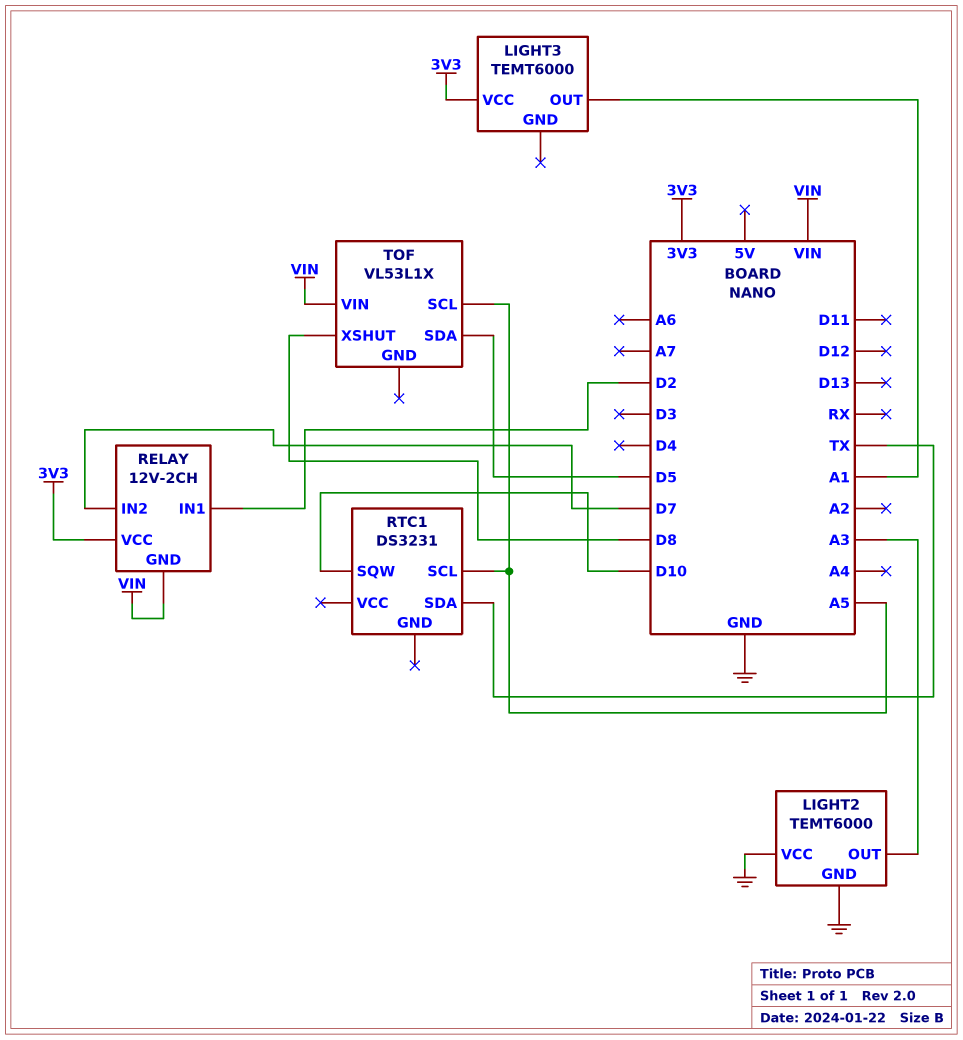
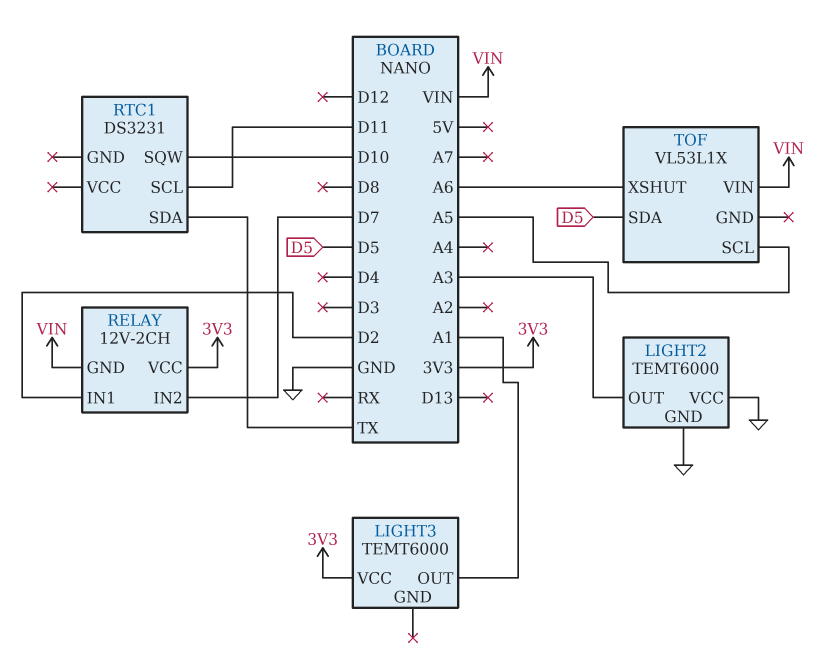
RTC1 pin SCL: A5 -> D11
TOF pin XSHUT: D8 -> A6

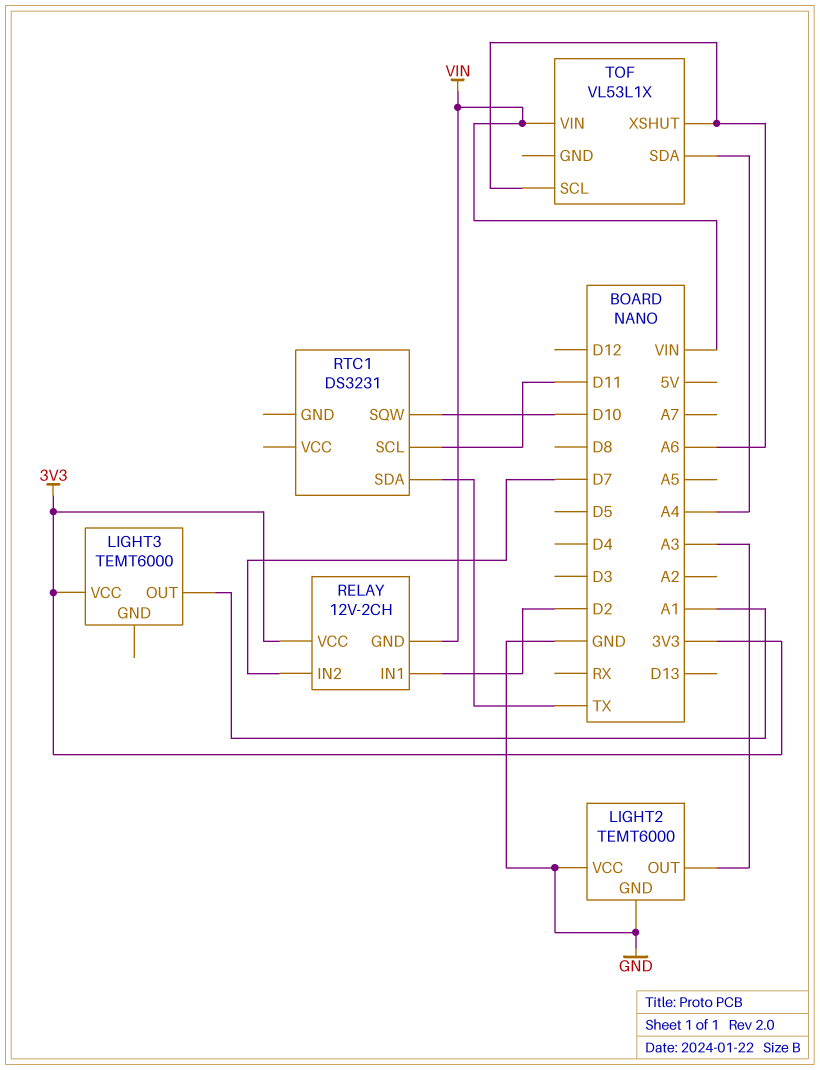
TOF pin SCL: A5 -> A6
TOF pin SDA: D5 -> A4

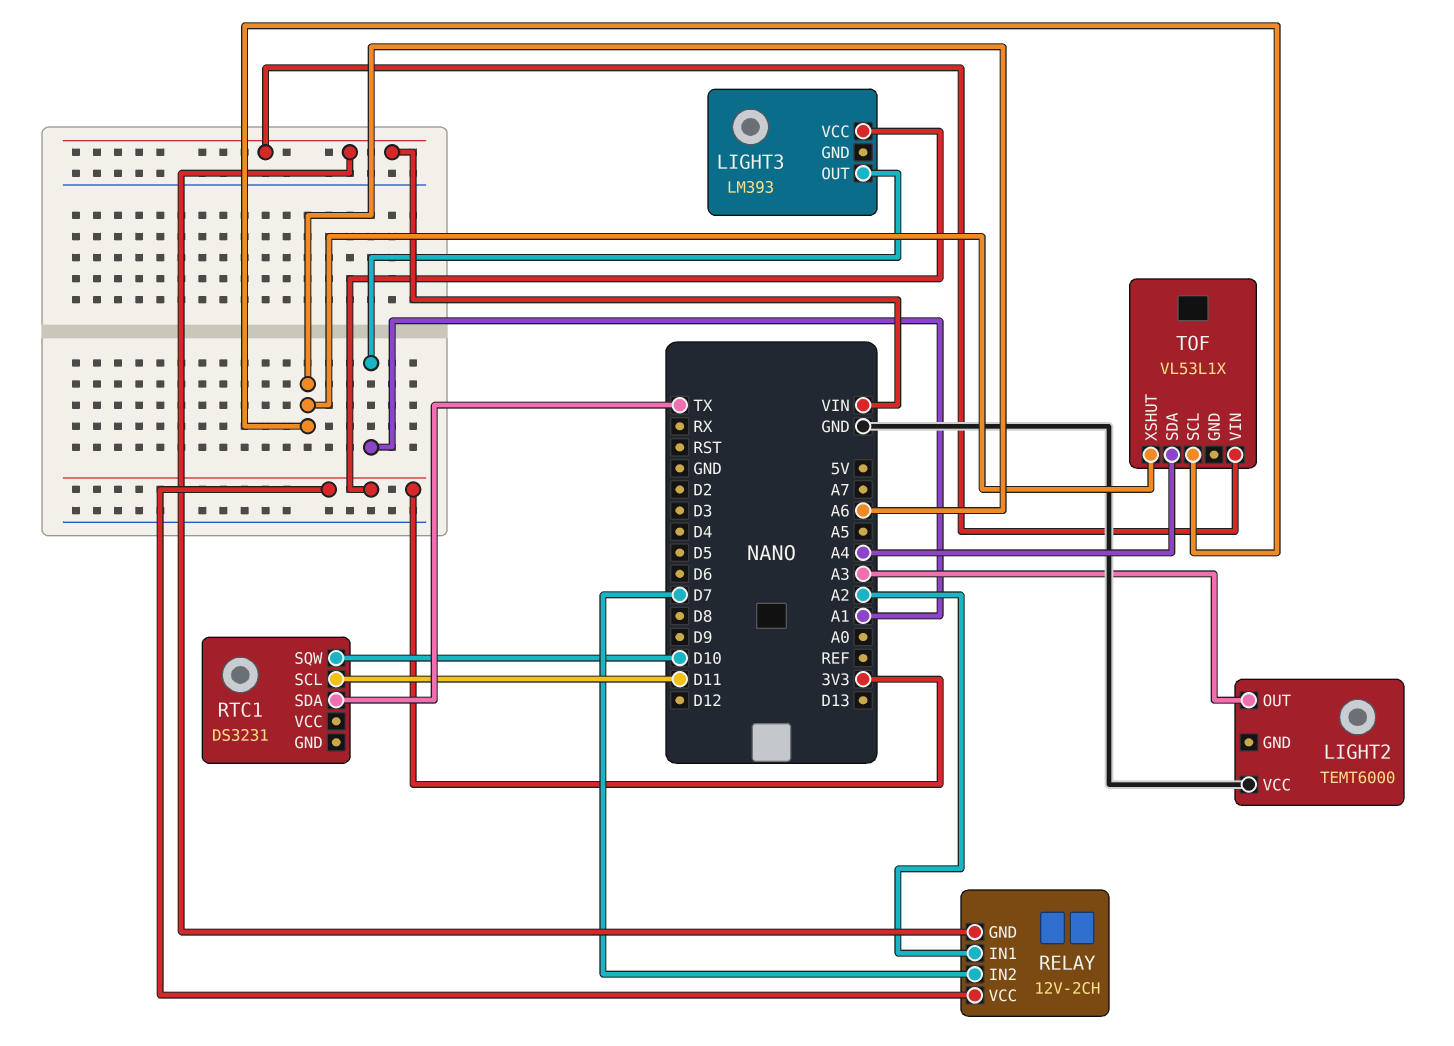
LIGHT2 pin GND: GND -> none
LIGHT3: TEMT6000 -> LM393
RELAY pin IN1: D2 -> A2

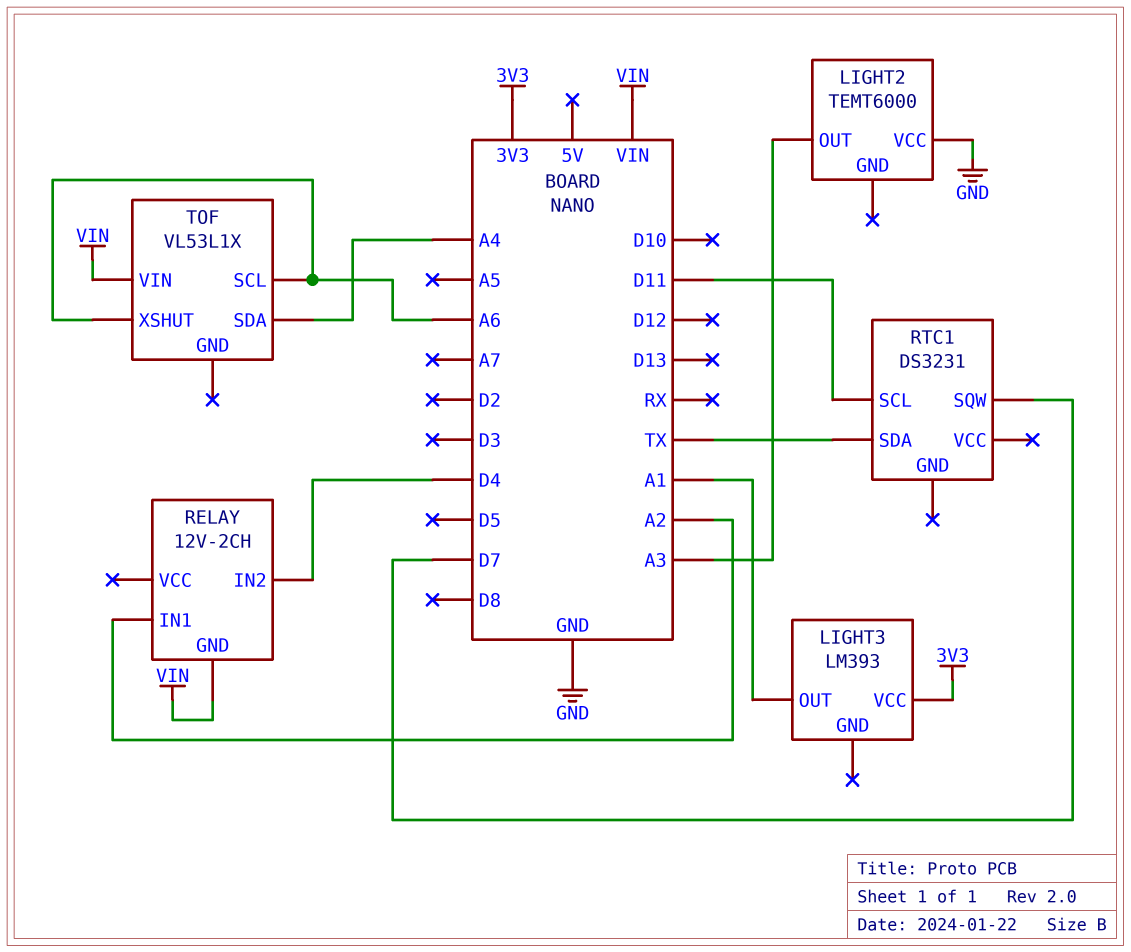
RELAY pin IN2: D7 -> D4
RELAY pin VCC: 3V3 -> none
RTC1 pin SQW: D10 -> D7

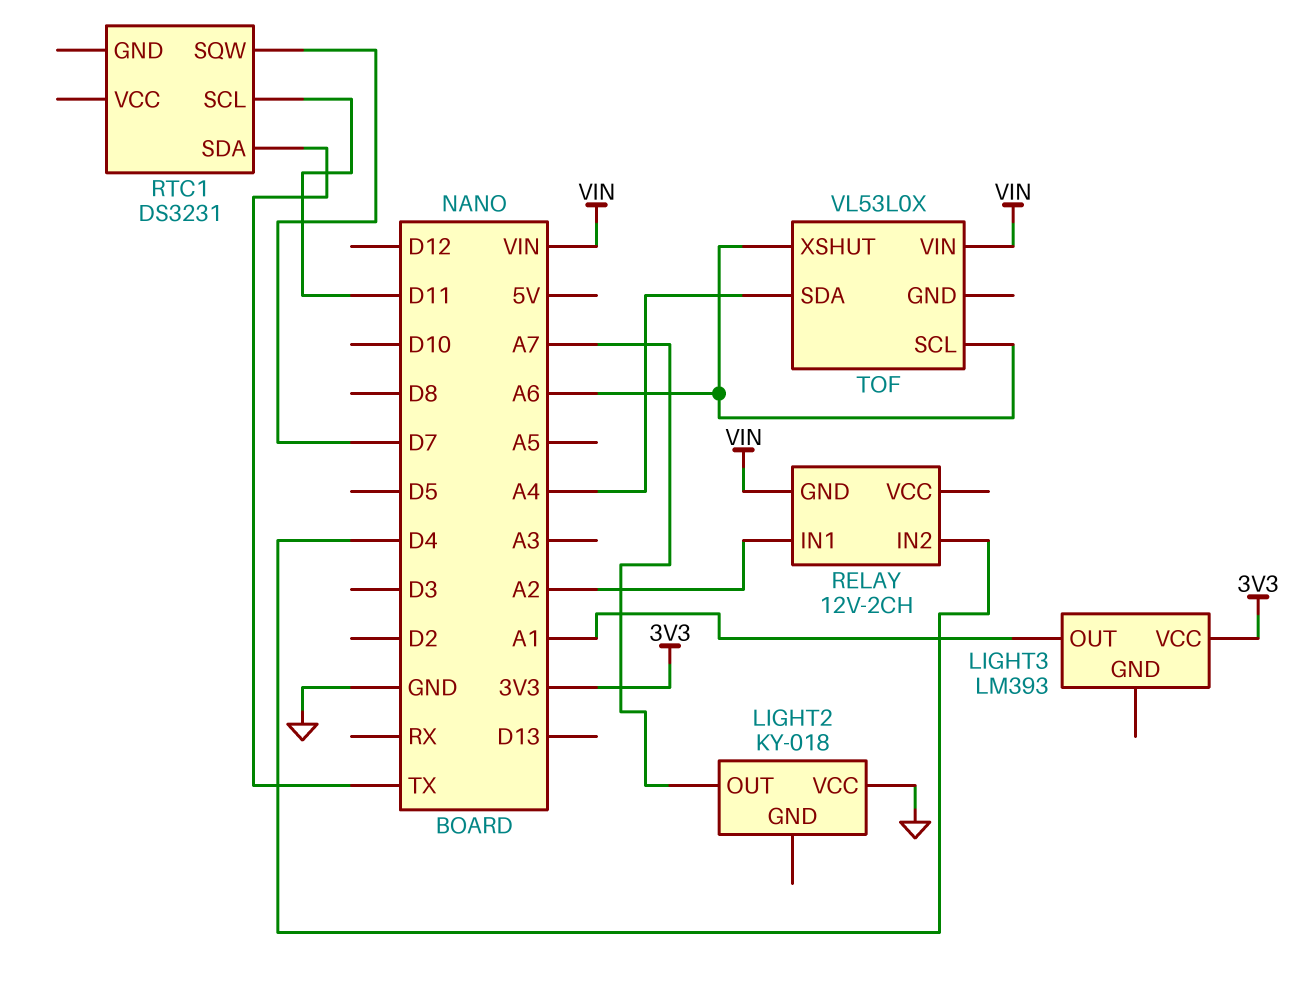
LIGHT2: TEMT6000 -> KY-018
LIGHT2 pin OUT: A3 -> A7
TOF: VL53L1X -> VL53L0X

